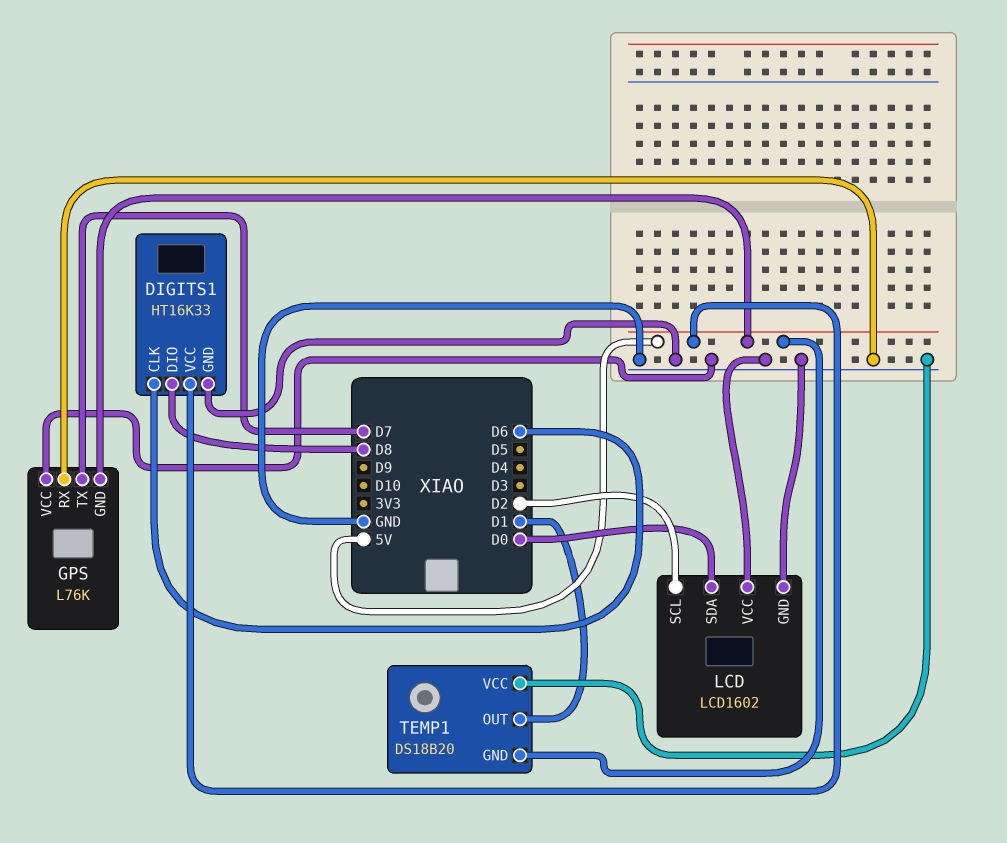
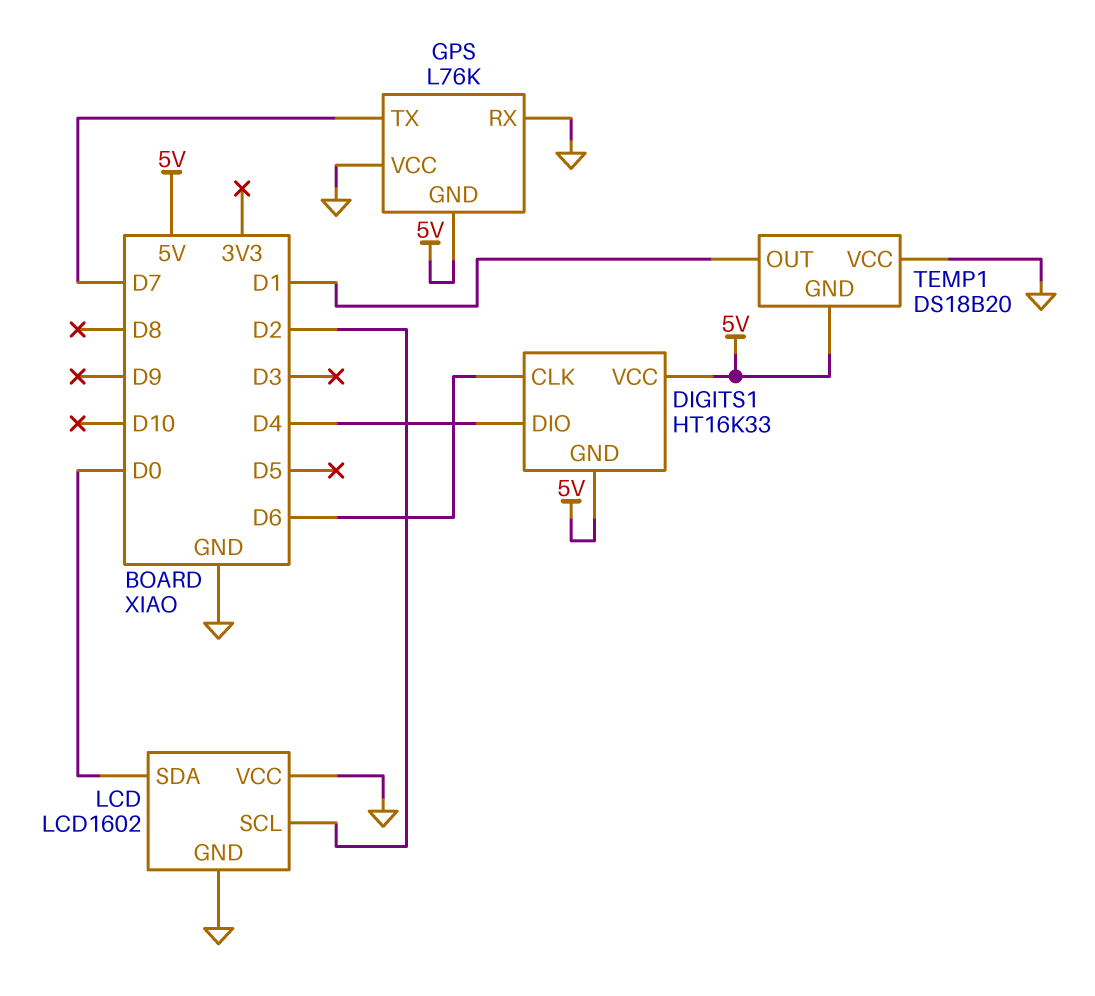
DIGITS1 pin DIO: D8 -> D4
DIGITS1 pin GND: GND -> 5V

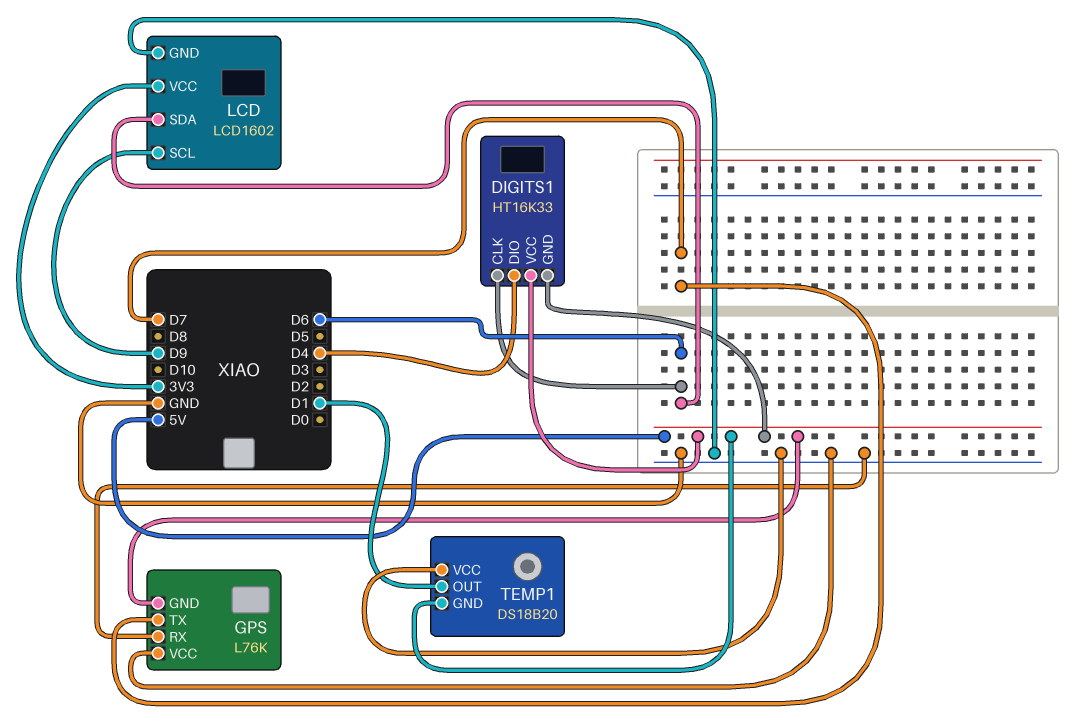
LCD pin SCL: D2 -> D9
LCD pin SDA: D0 -> D6
LCD pin VCC: GND -> 3V3

